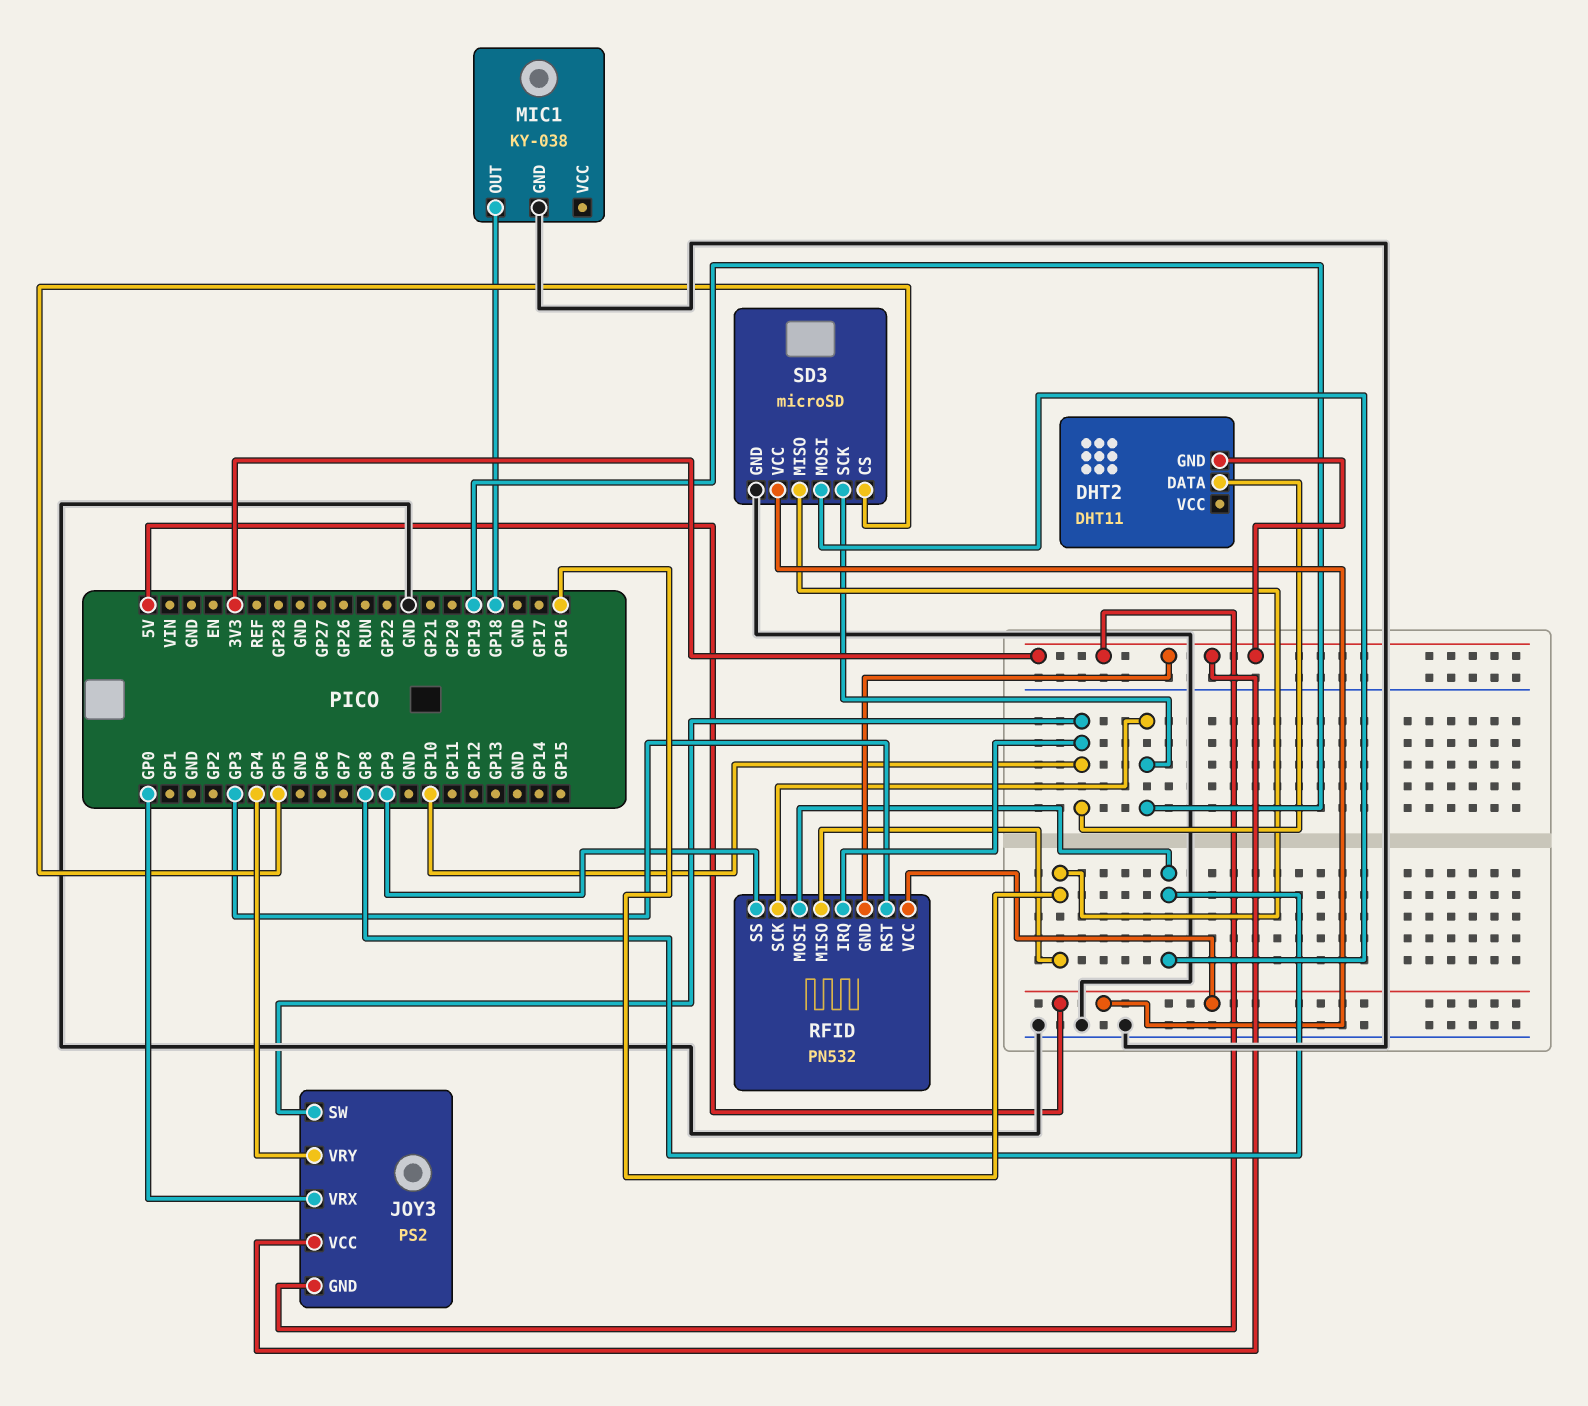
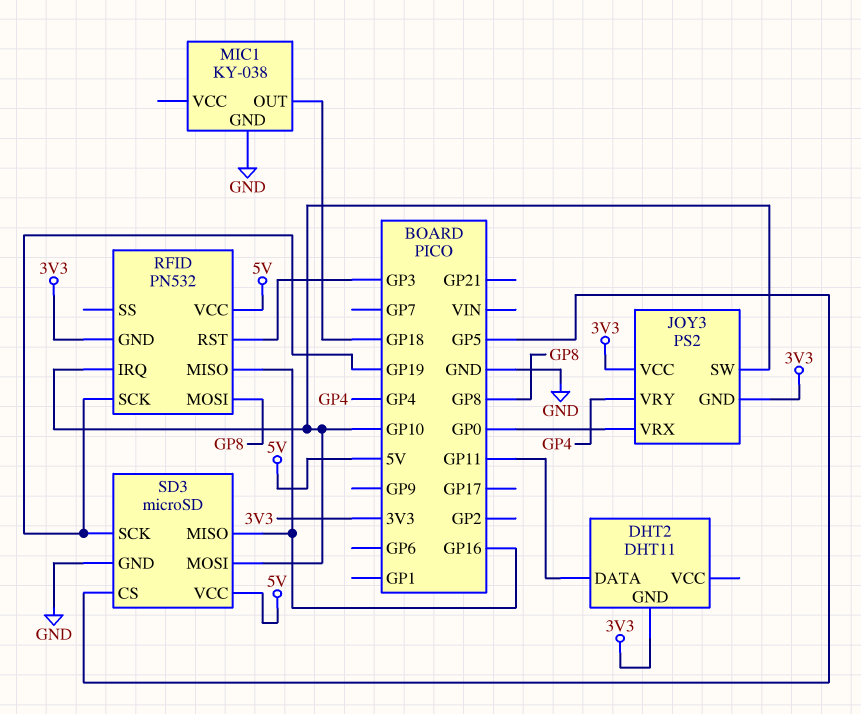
DHT2 pin DATA: GP10 -> GP11
RFID pin SS: GP9 -> none
SD3 pin MOSI: GP8 -> GP10

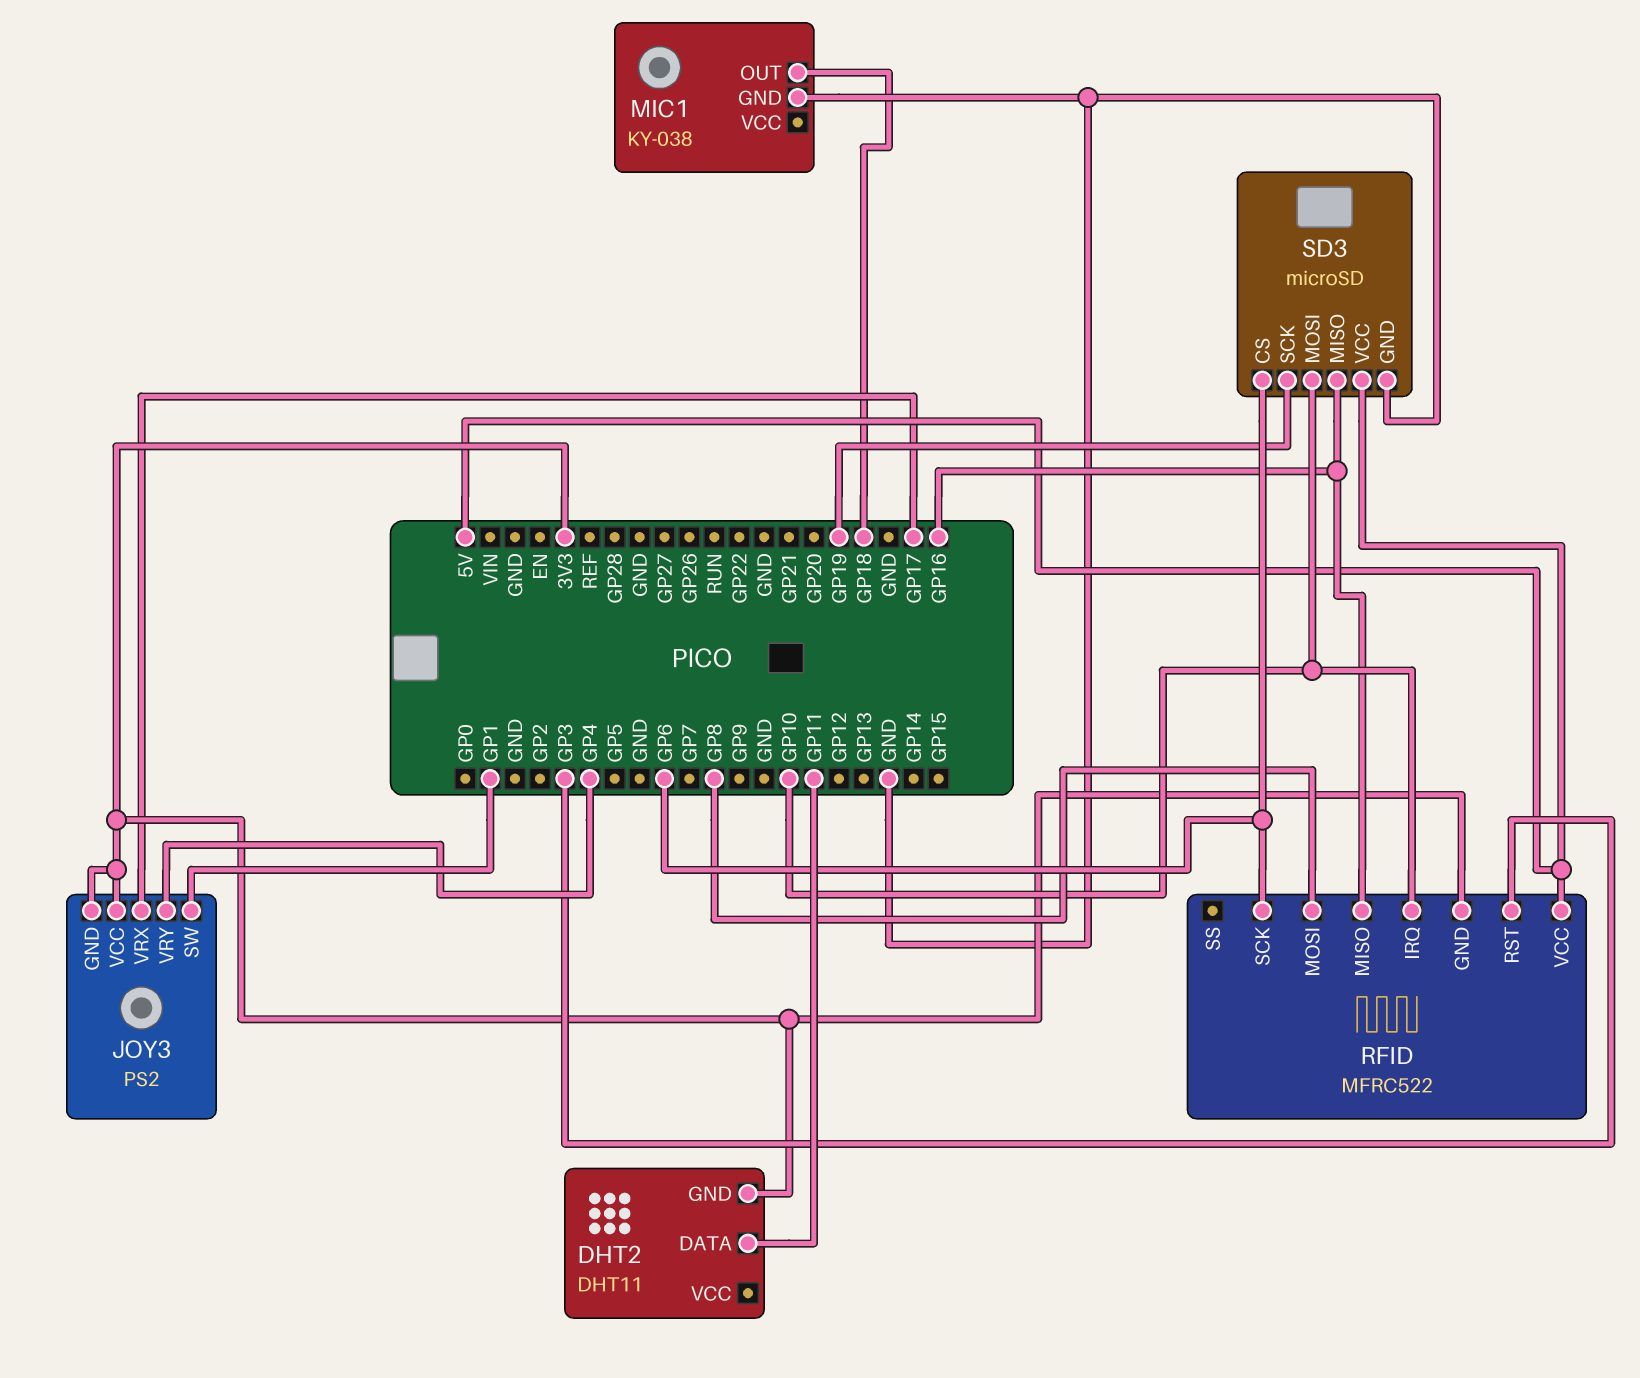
JOY3 pin SW: GP10 -> GP1
JOY3 pin VRX: GP0 -> GP17
RFID: PN532 -> MFRC522
RFID pin SCK: GP19 -> GP6
SD3 pin CS: GP5 -> GP6

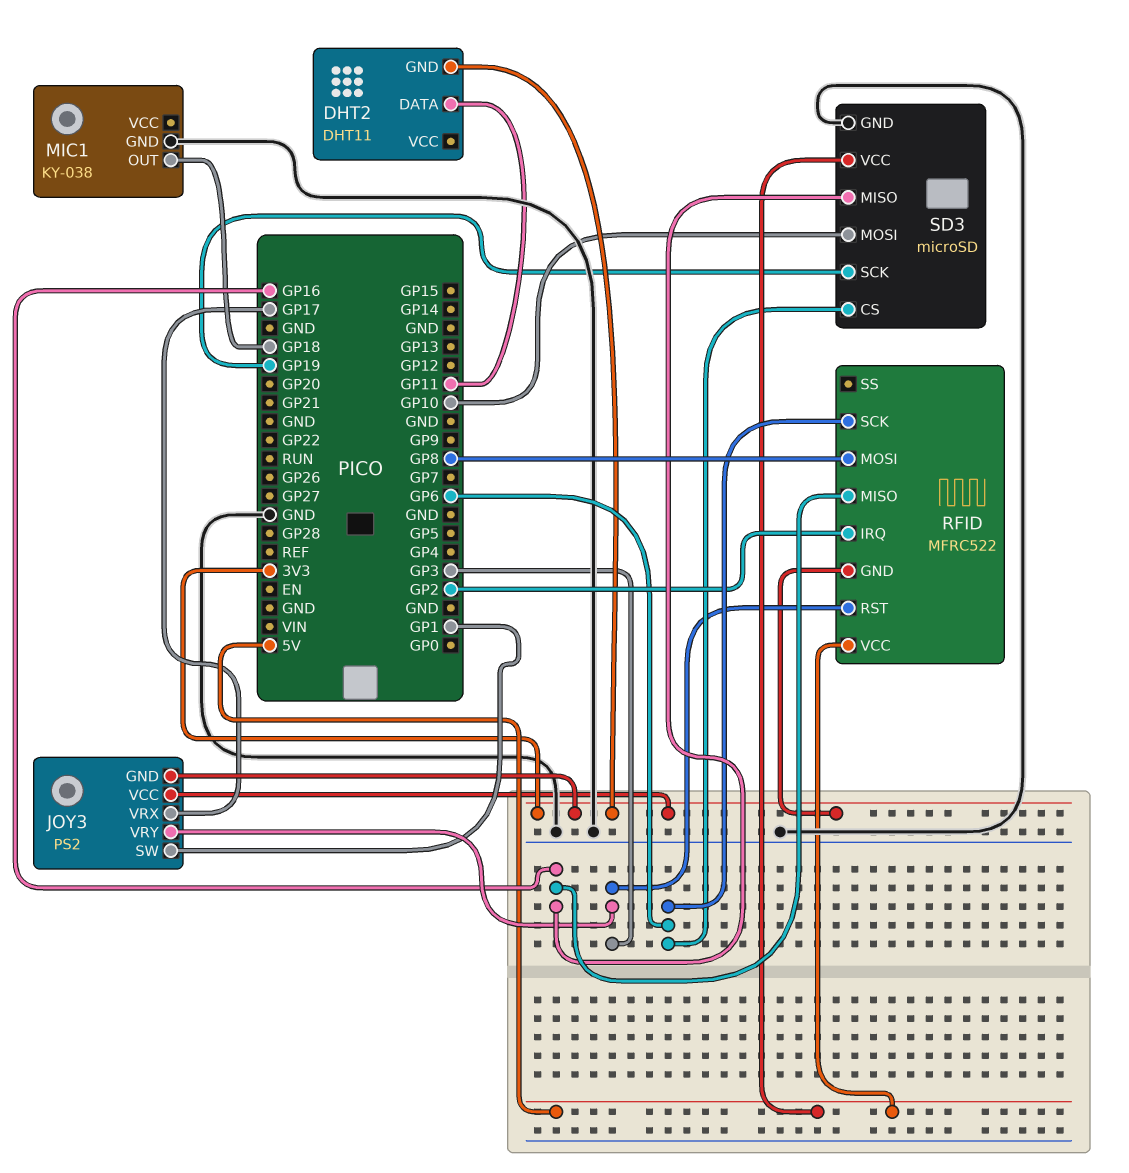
JOY3 pin VRY: GP4 -> GP3
RFID pin IRQ: GP10 -> GP2

